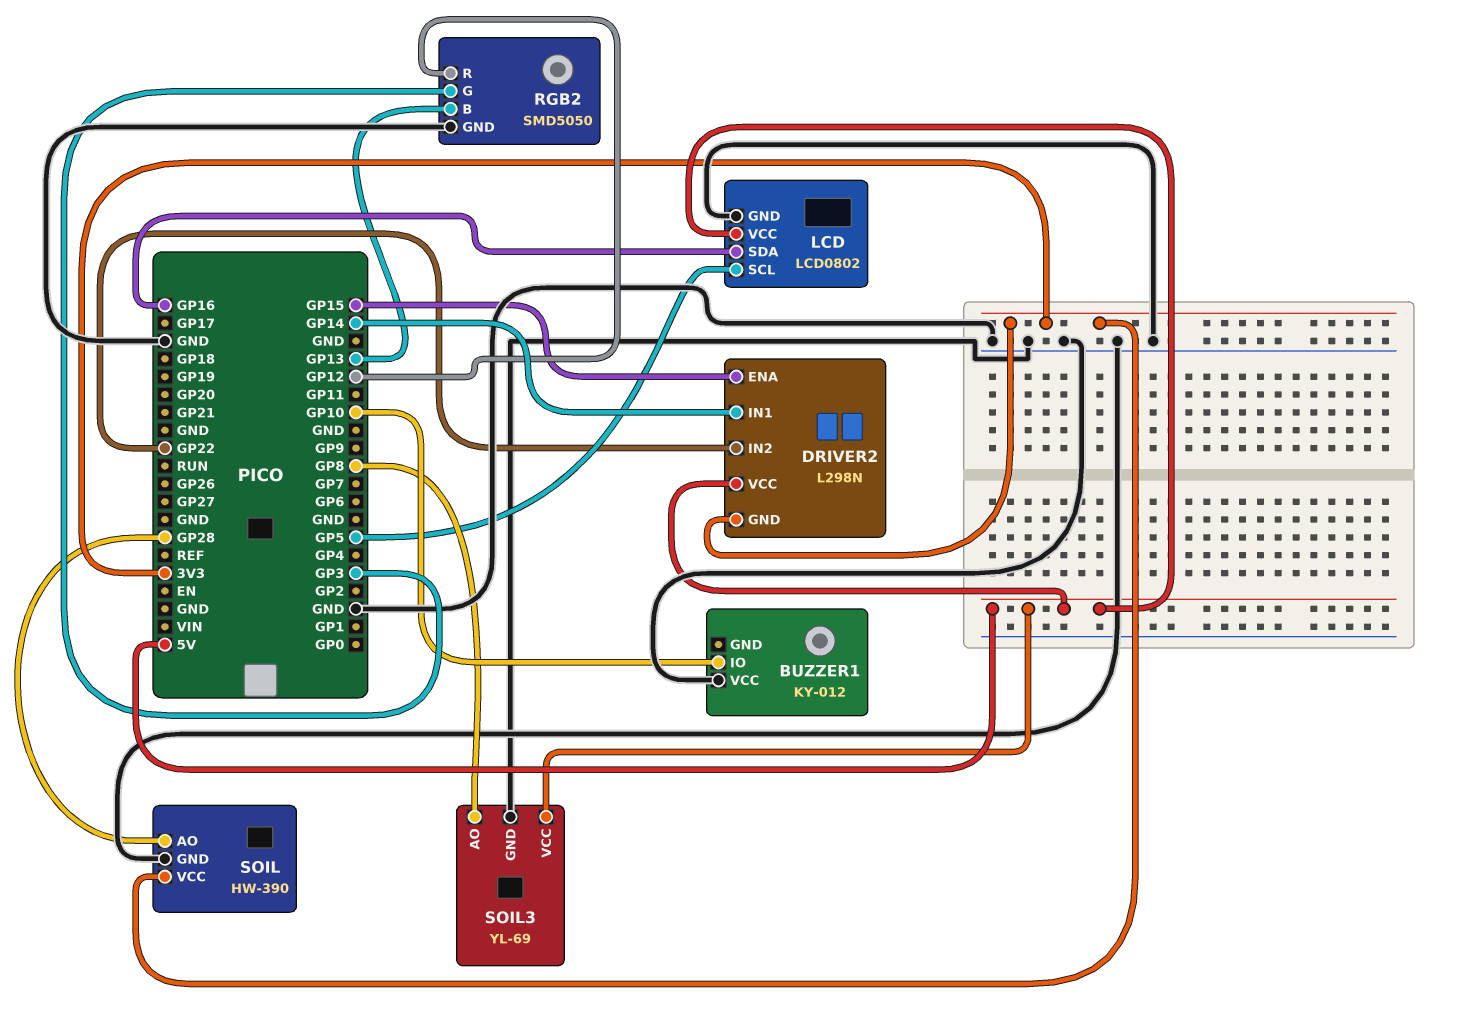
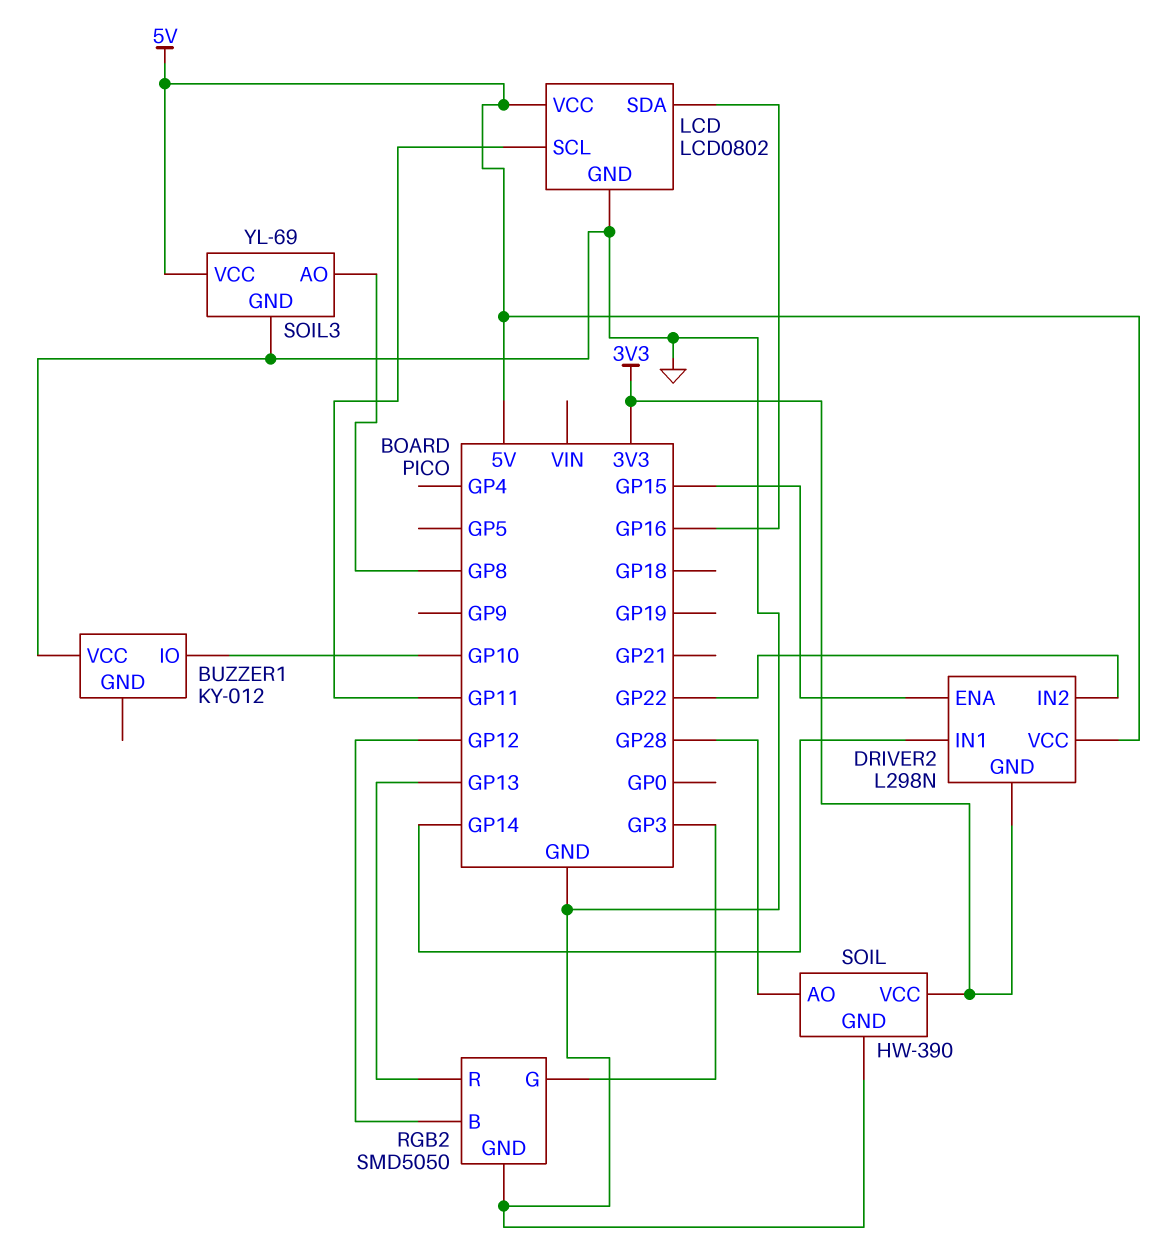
LCD pin SCL: GP5 -> GP11
RGB2 pin B: GP13 -> GP12
RGB2 pin R: GP12 -> GP13

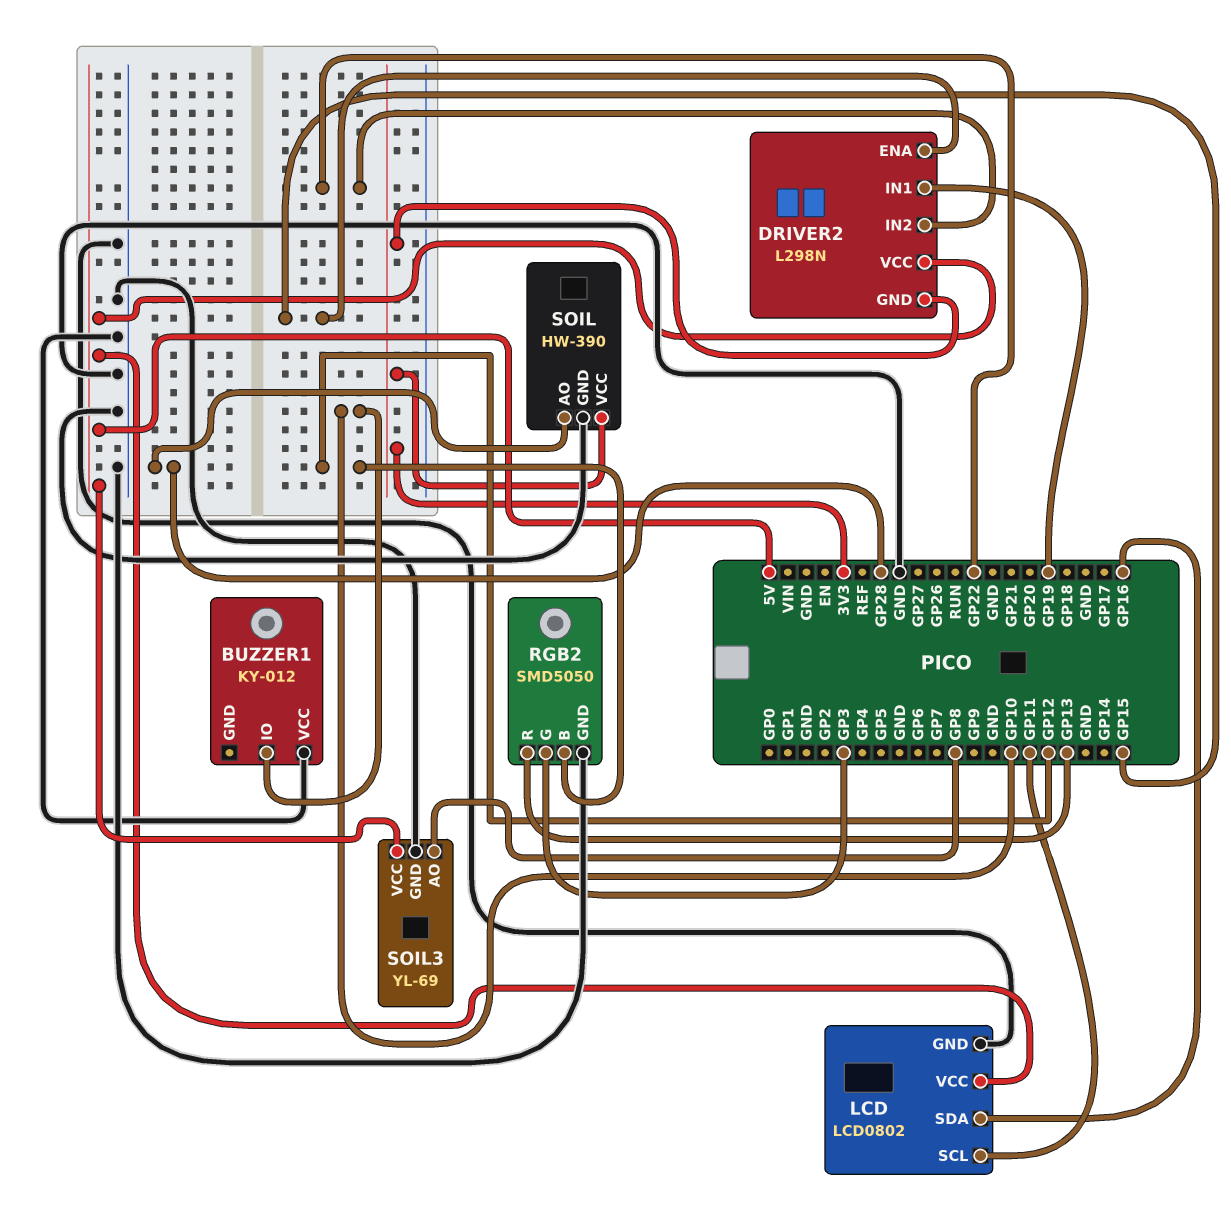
DRIVER2 pin IN1: GP14 -> GP19

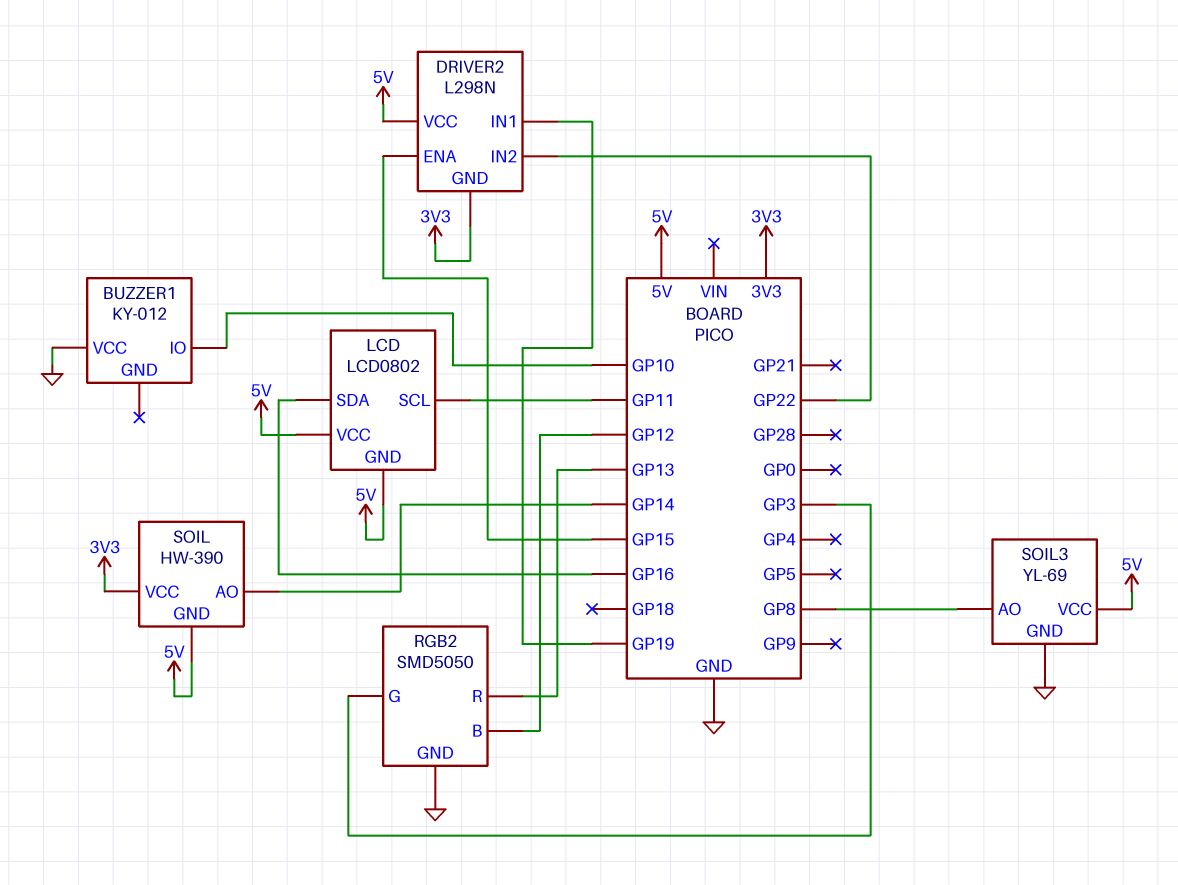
LCD pin GND: GND -> 5V
SOIL pin AO: GP28 -> GP14
SOIL pin GND: GND -> 5V

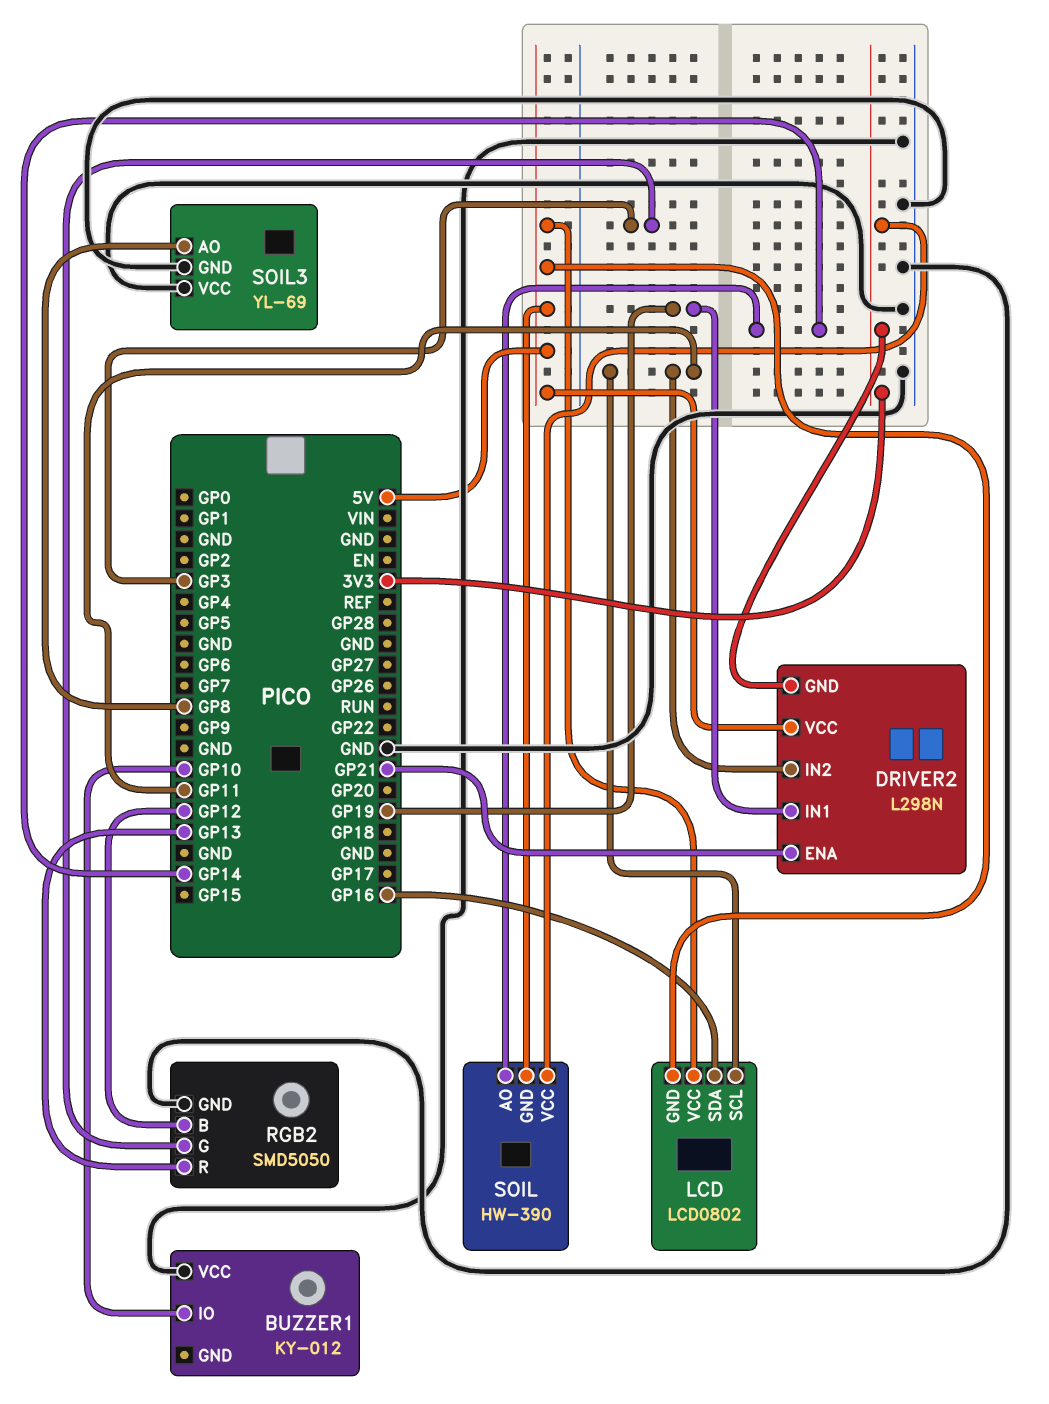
DRIVER2 pin ENA: GP15 -> GP21
DRIVER2 pin IN2: GP22 -> GP11
SOIL3 pin VCC: 5V -> GND

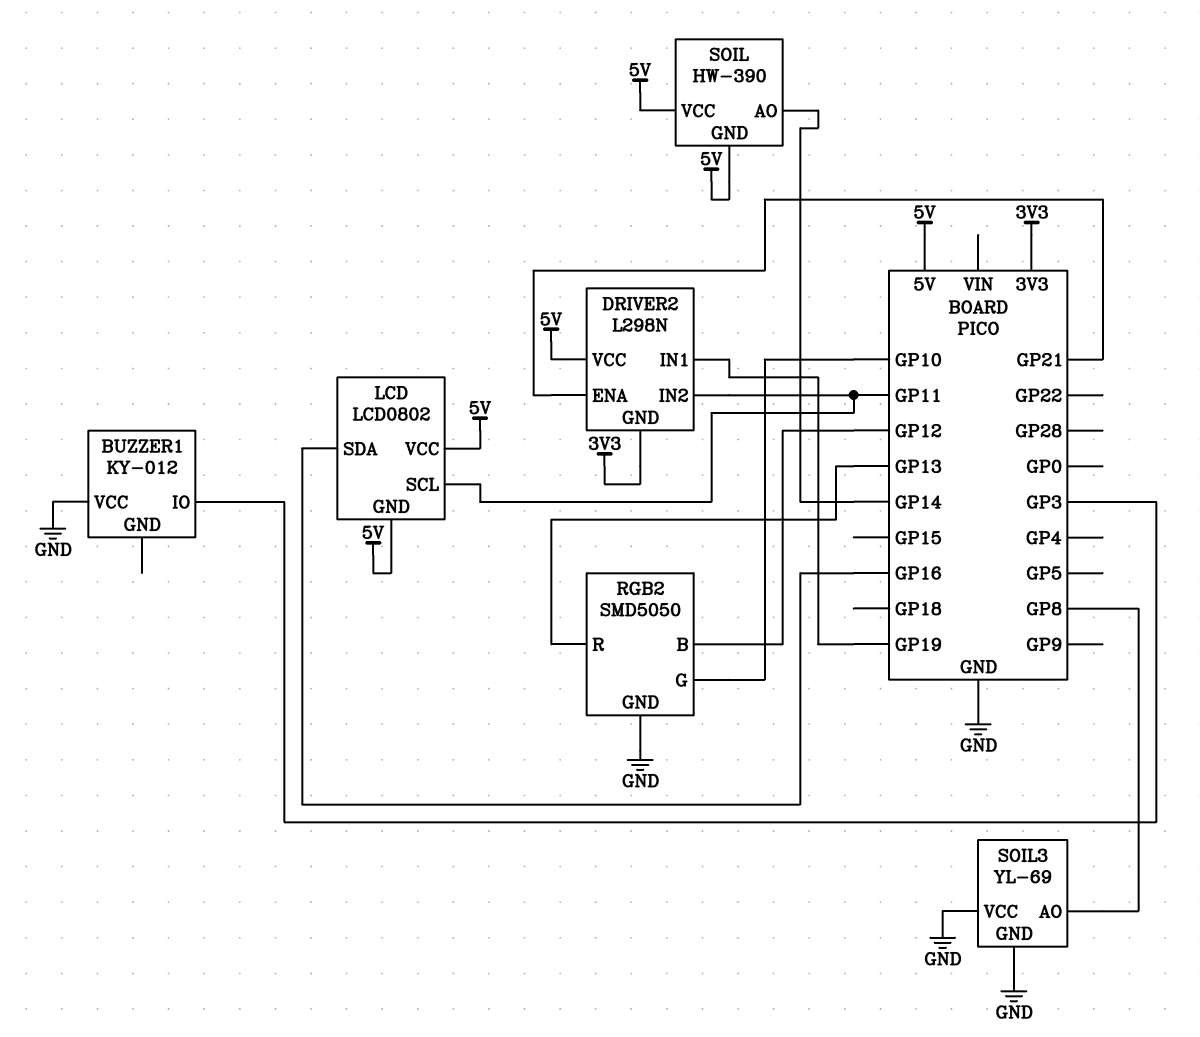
BUZZER1 pin IO: GP10 -> GP3
RGB2 pin G: GP3 -> GP10
SOIL pin VCC: 3V3 -> 5V

